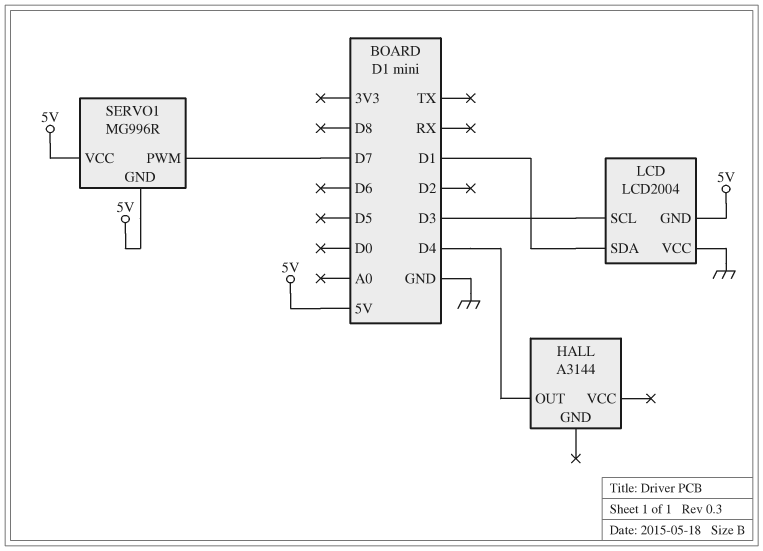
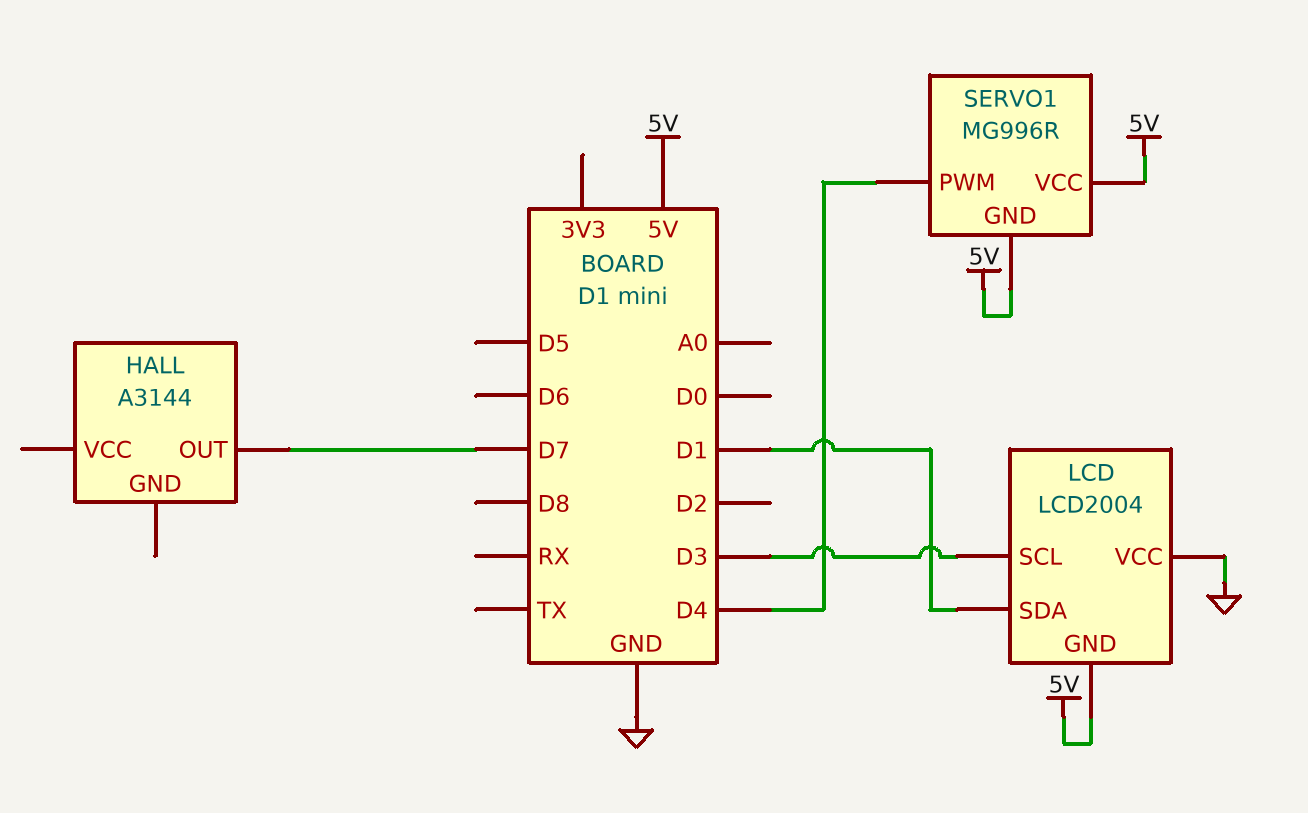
HALL pin OUT: D4 -> D7
SERVO1 pin PWM: D7 -> D4

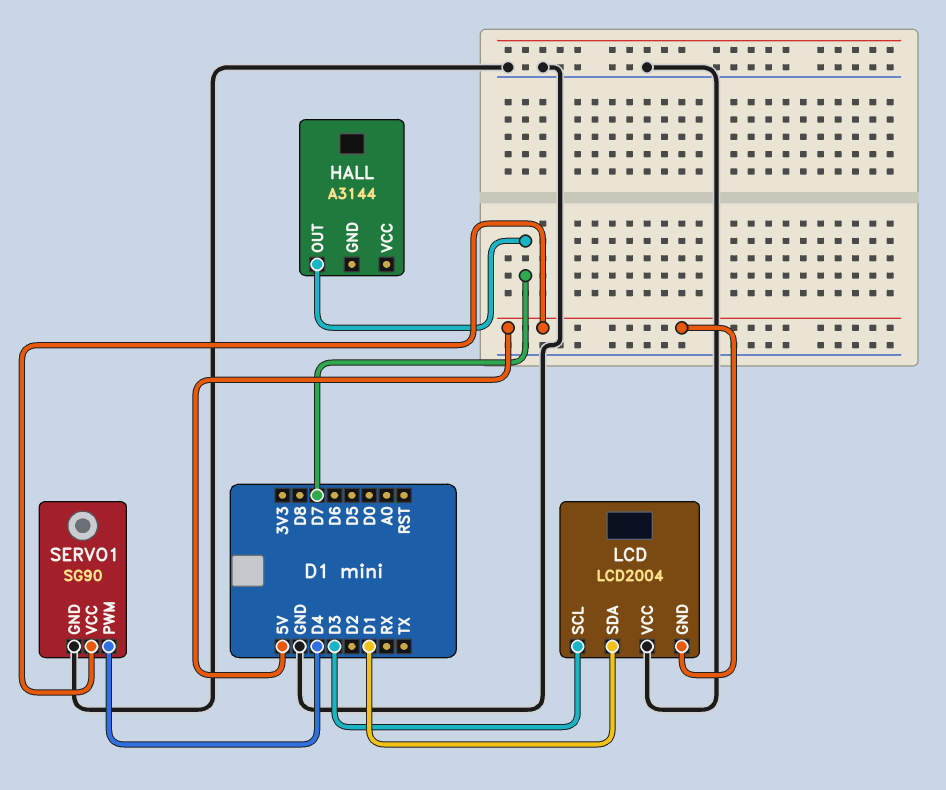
SERVO1: MG996R -> SG90
SERVO1 pin GND: 5V -> GND

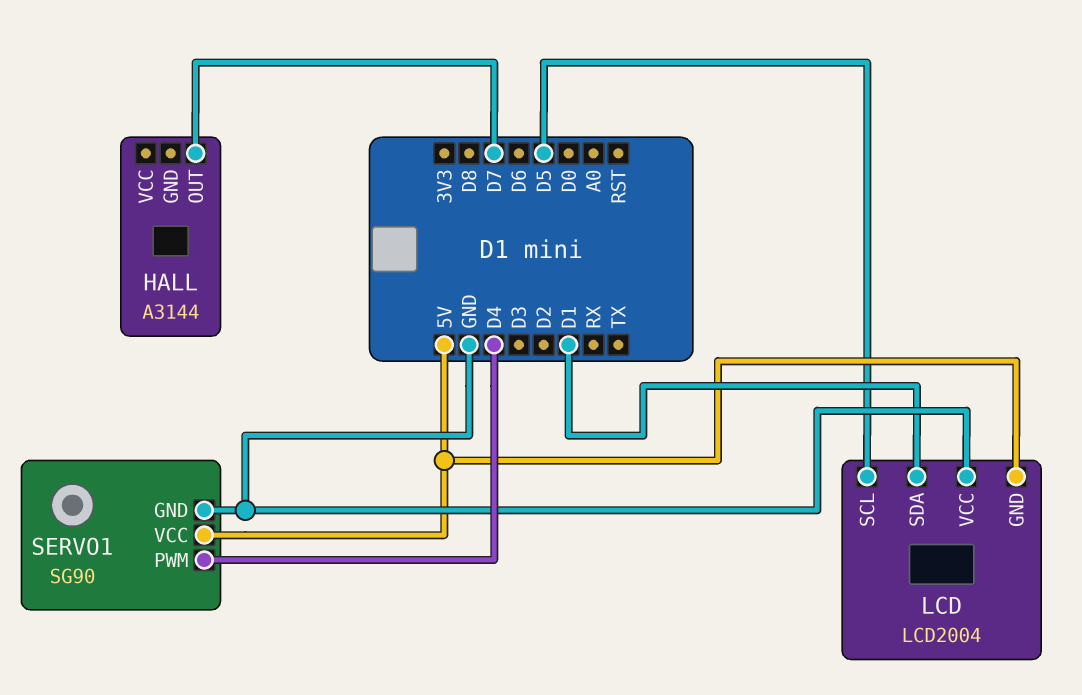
LCD pin SCL: D3 -> D5

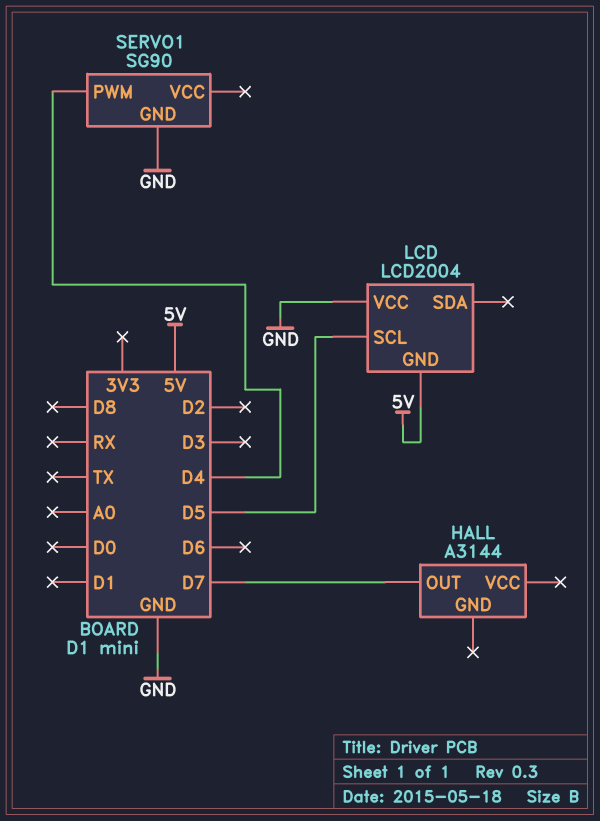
LCD pin SDA: D1 -> none
SERVO1 pin VCC: 5V -> none

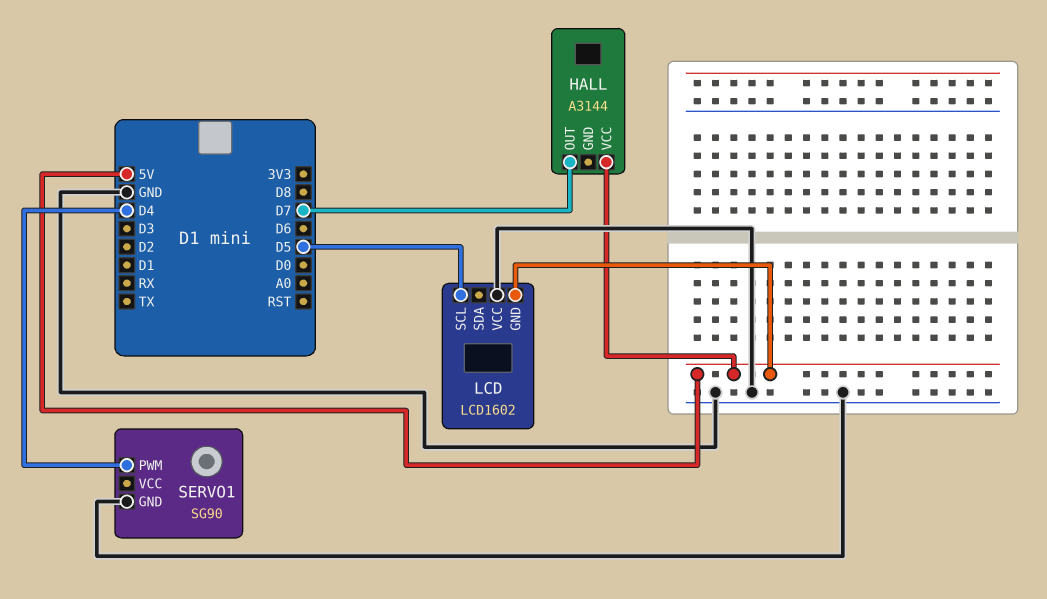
HALL pin VCC: none -> 5V
LCD: LCD2004 -> LCD1602

